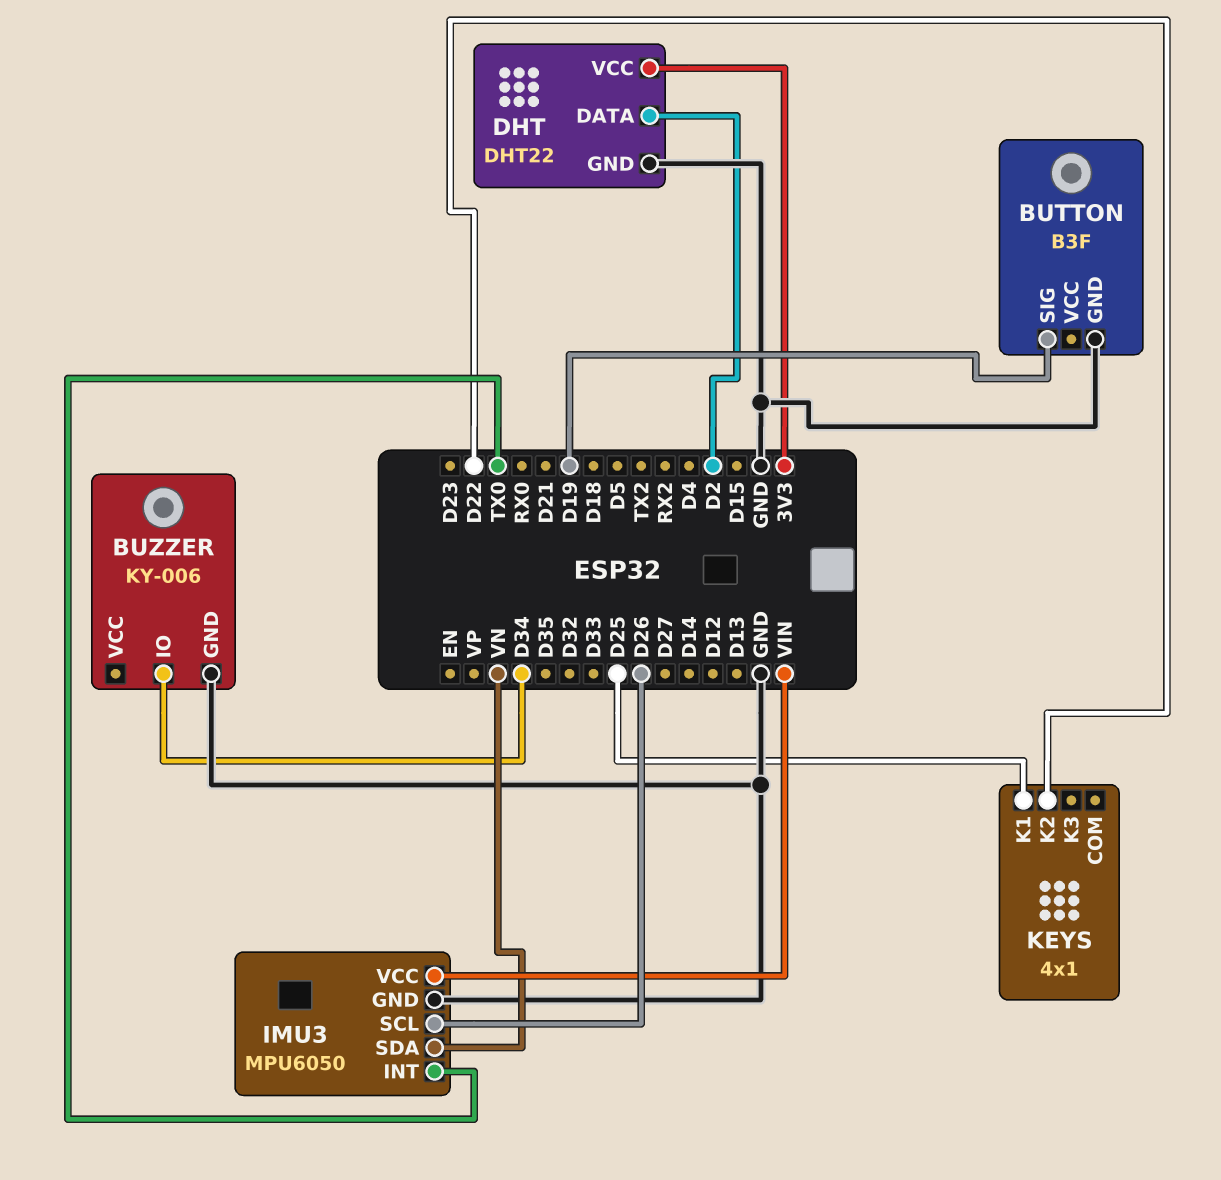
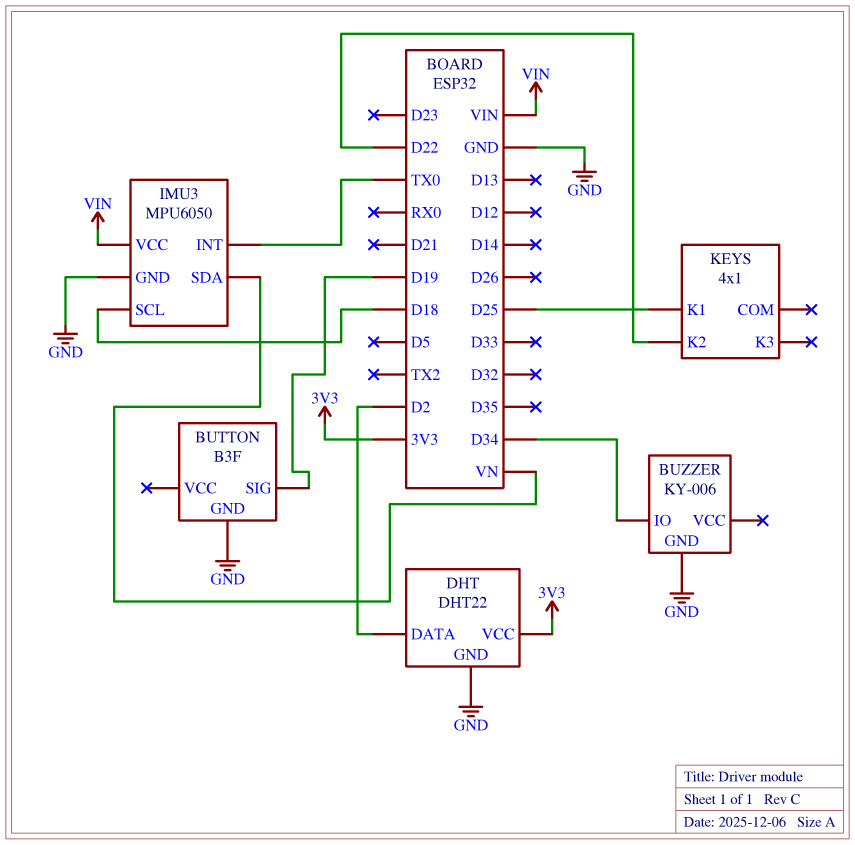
IMU3 pin SCL: D26 -> D18

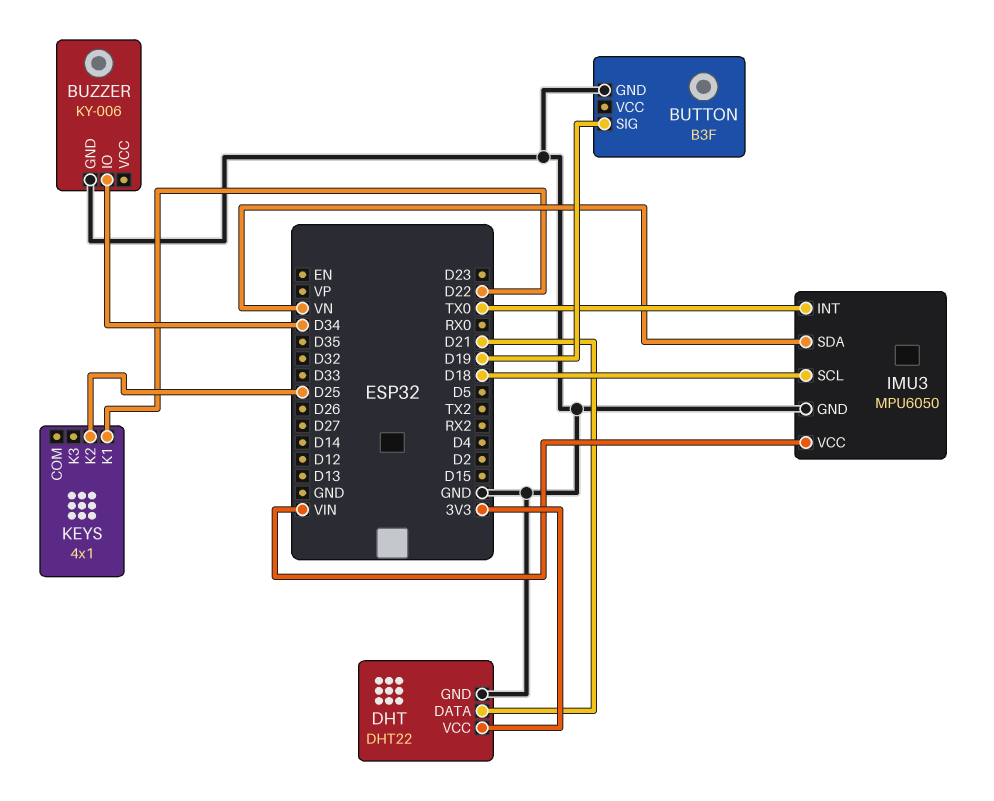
DHT pin DATA: D2 -> D21
KEYS pin K1: D25 -> D22
KEYS pin K2: D22 -> D25

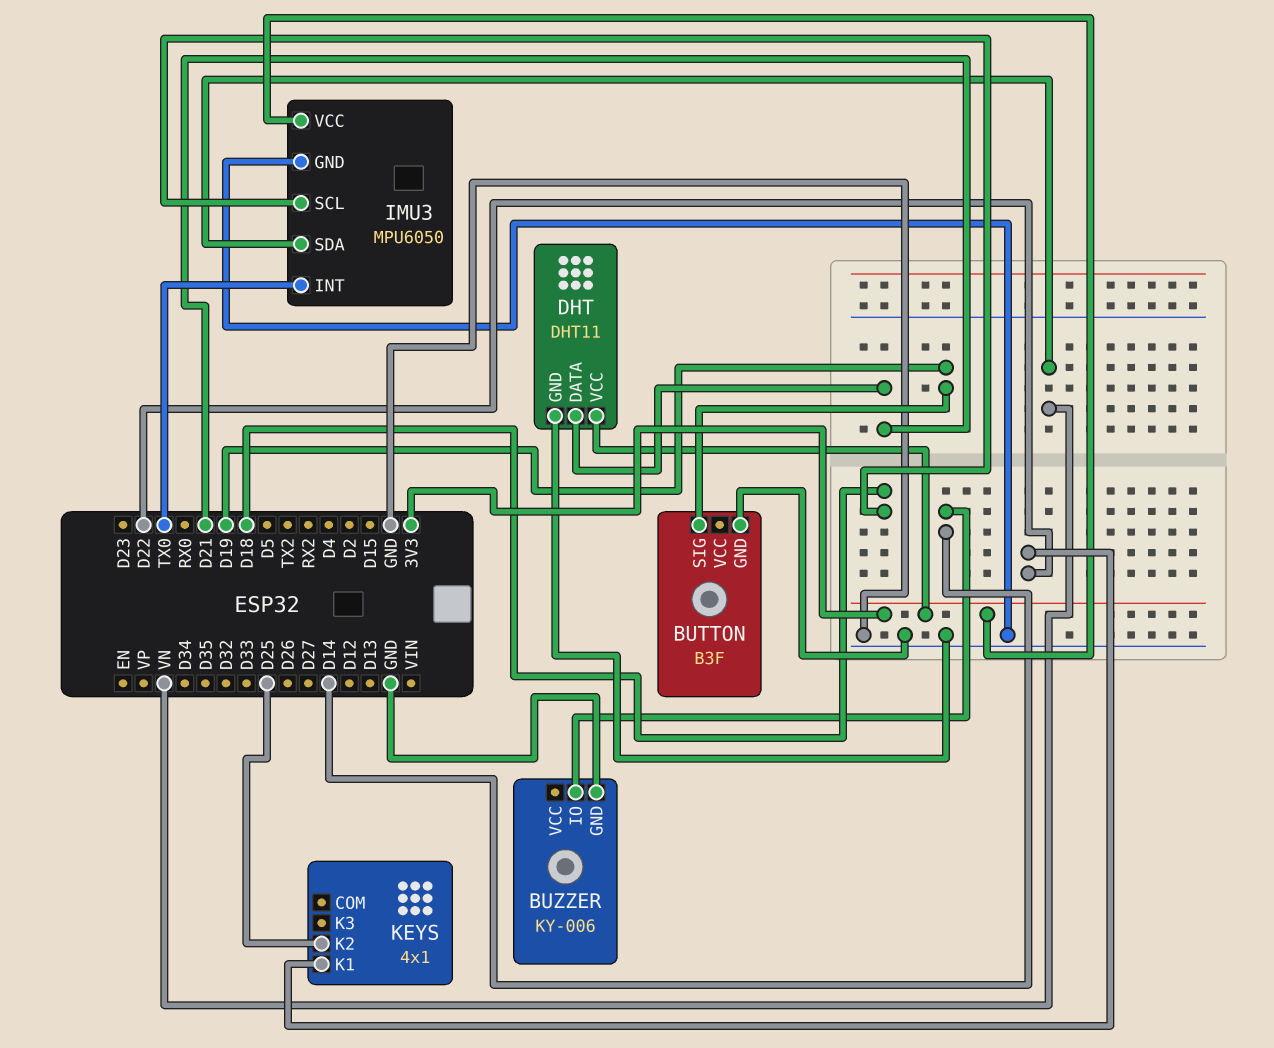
BUZZER pin IO: D34 -> D14
DHT: DHT22 -> DHT11
IMU3 pin VCC: VIN -> 3V3

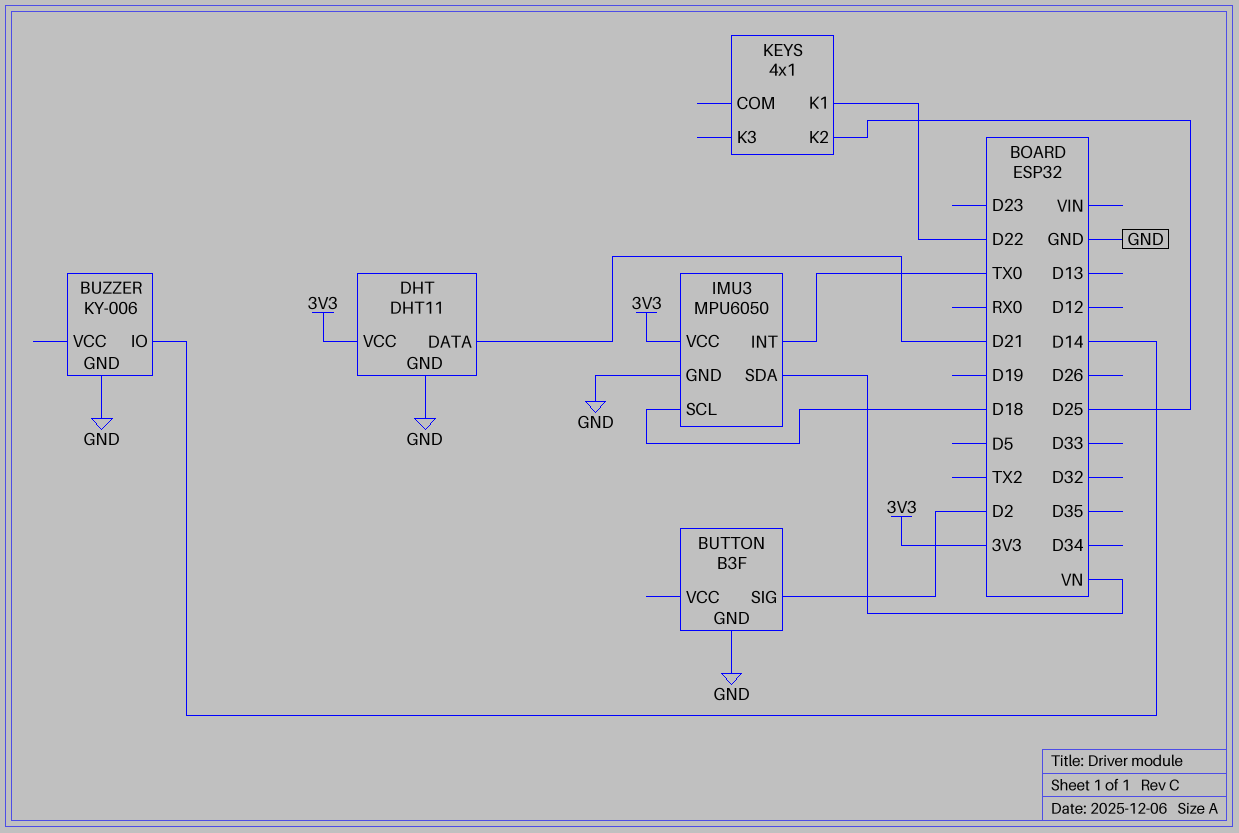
BUTTON pin SIG: D19 -> D2

